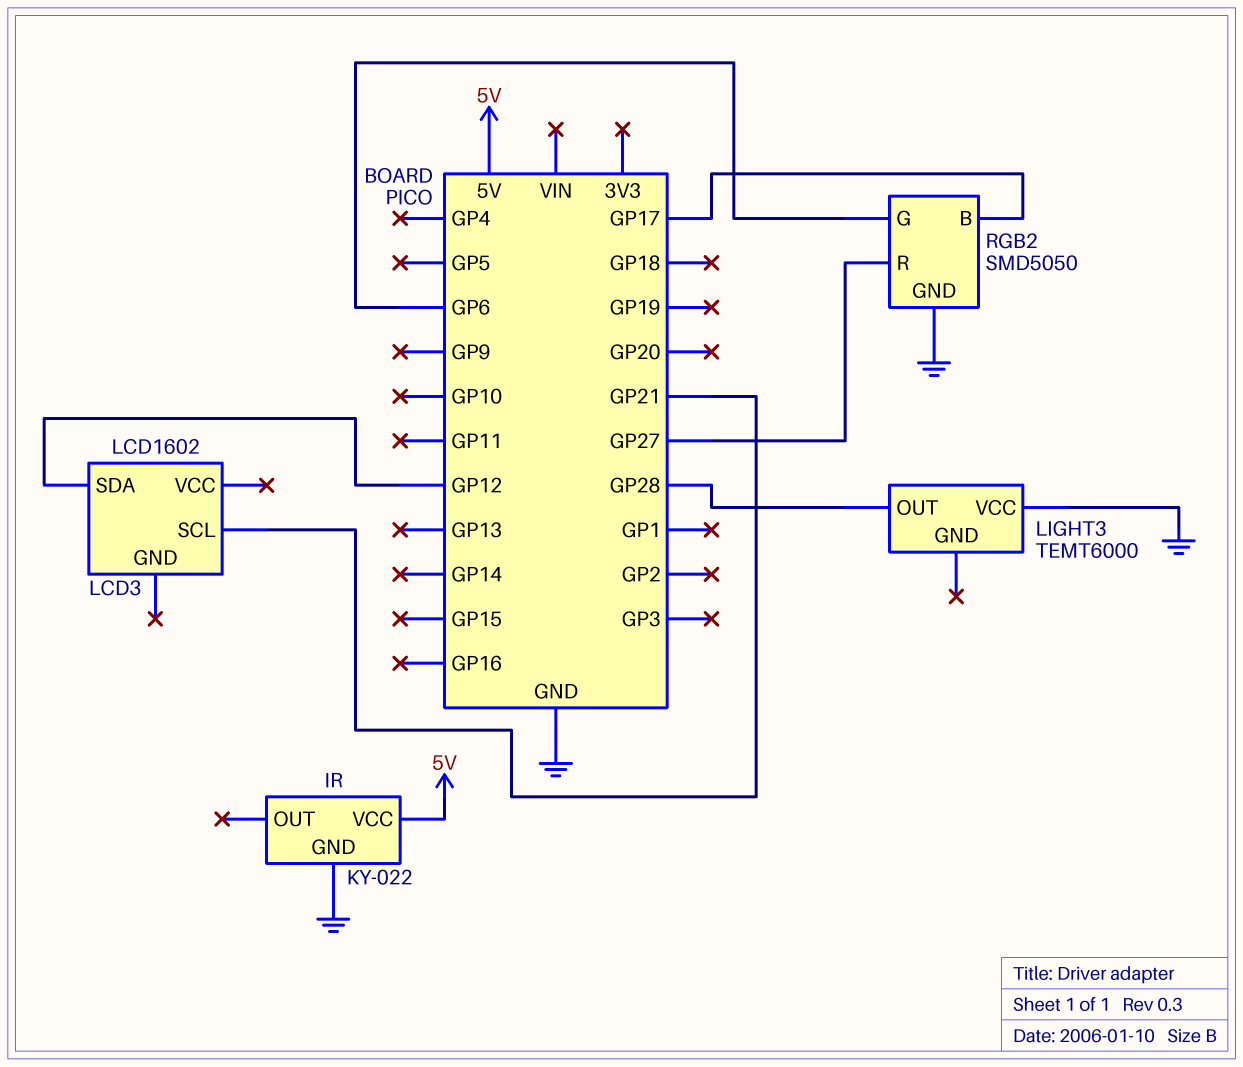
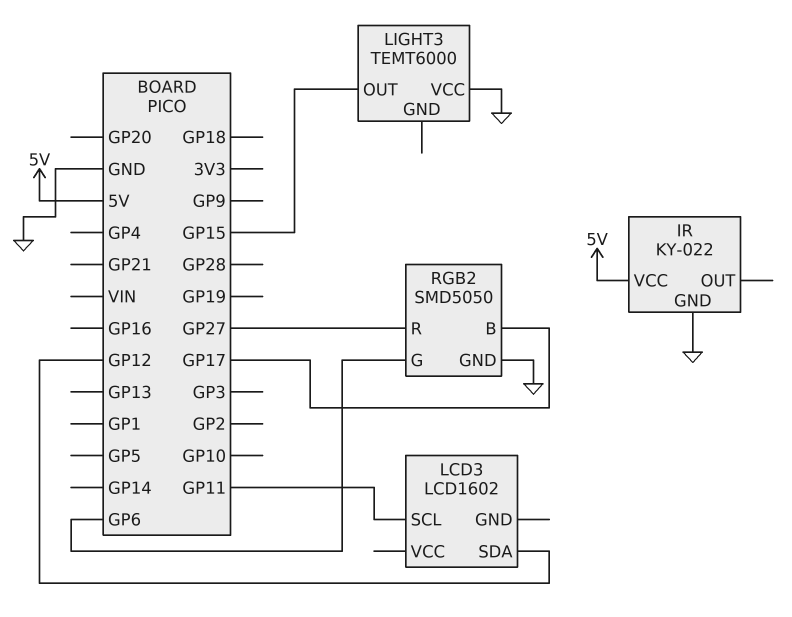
LCD3 pin SCL: GP21 -> GP11
LIGHT3 pin OUT: GP28 -> GP15

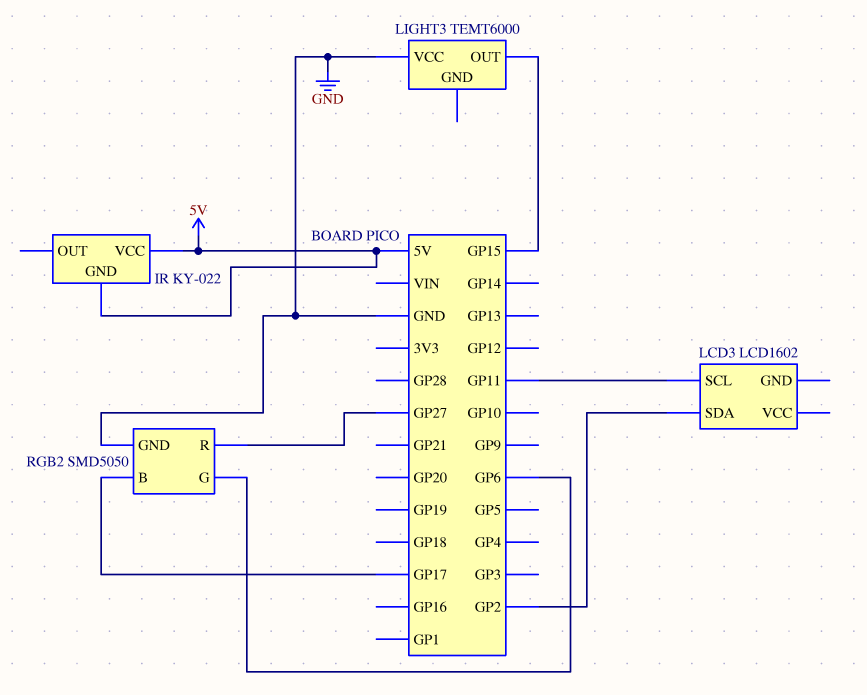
IR pin GND: GND -> 5V
LCD3 pin SDA: GP12 -> GP2

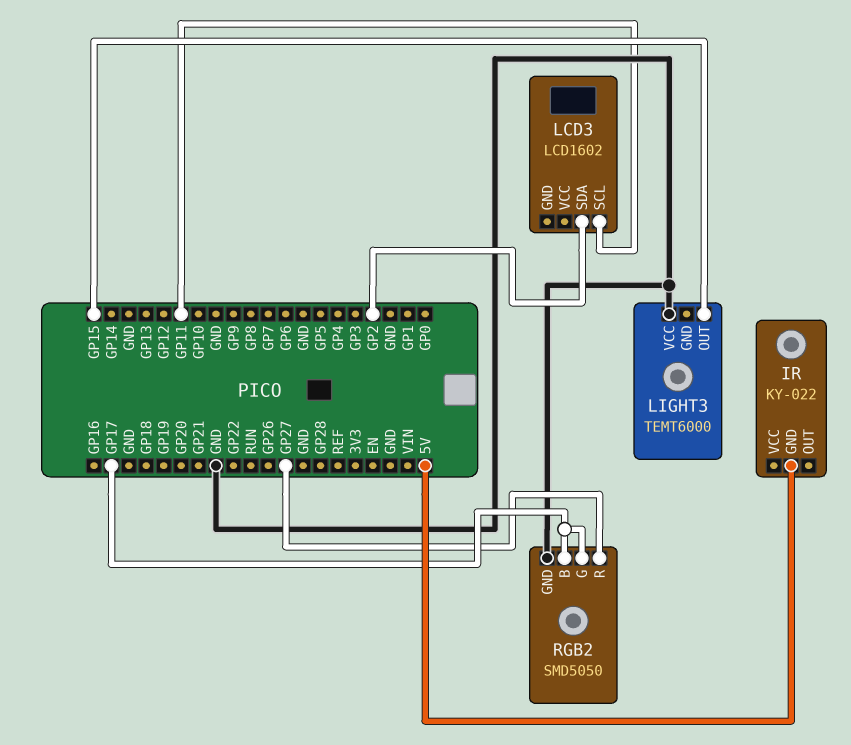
IR pin VCC: 5V -> none
RGB2 pin G: GP6 -> GP17

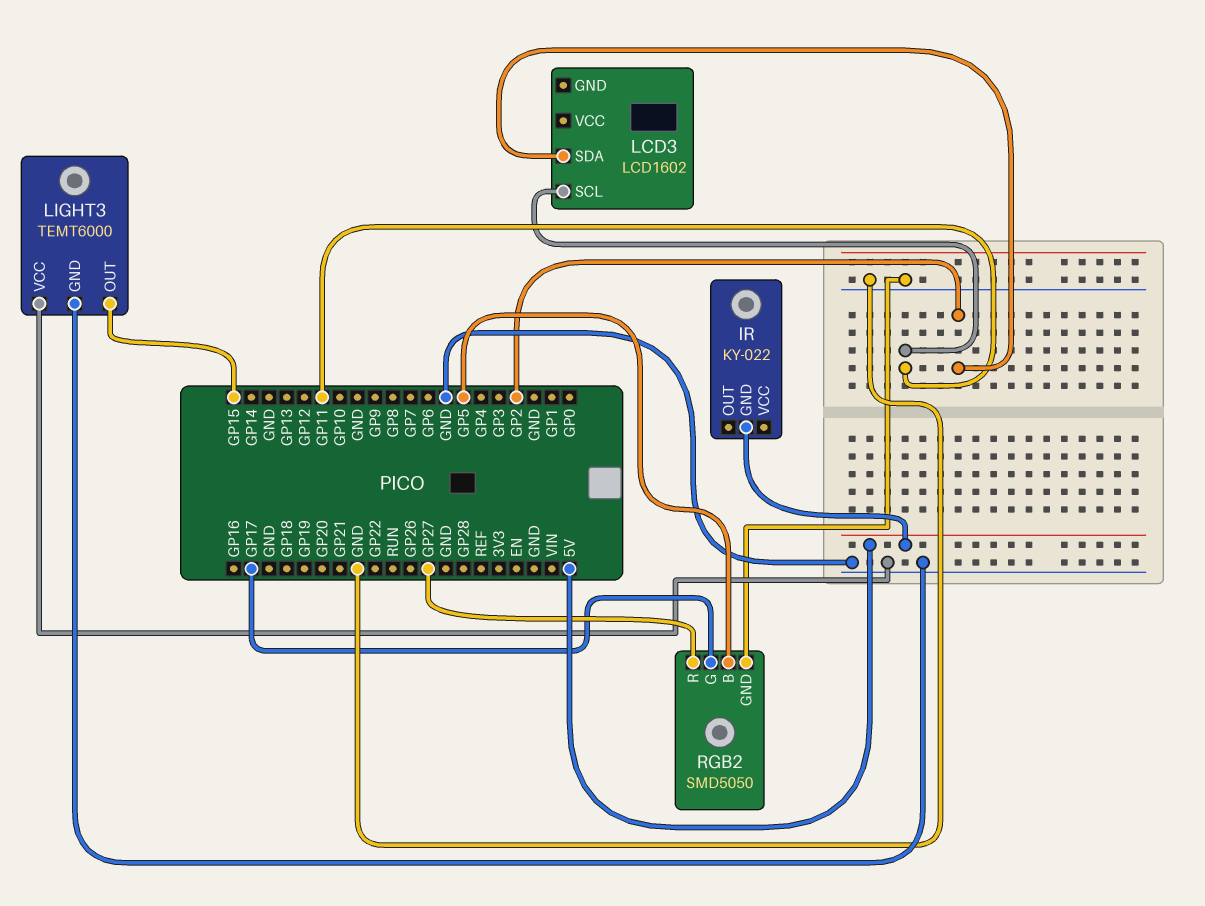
LIGHT3 pin GND: none -> GND
RGB2 pin B: GP17 -> GP5

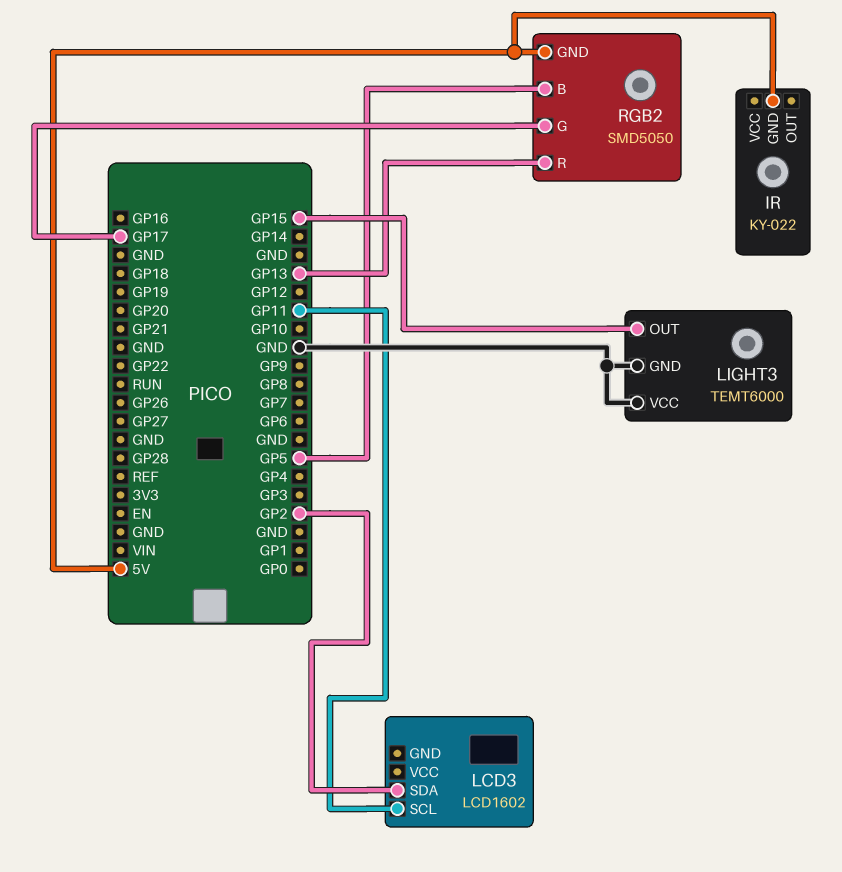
RGB2 pin GND: GND -> 5V
RGB2 pin R: GP27 -> GP13

